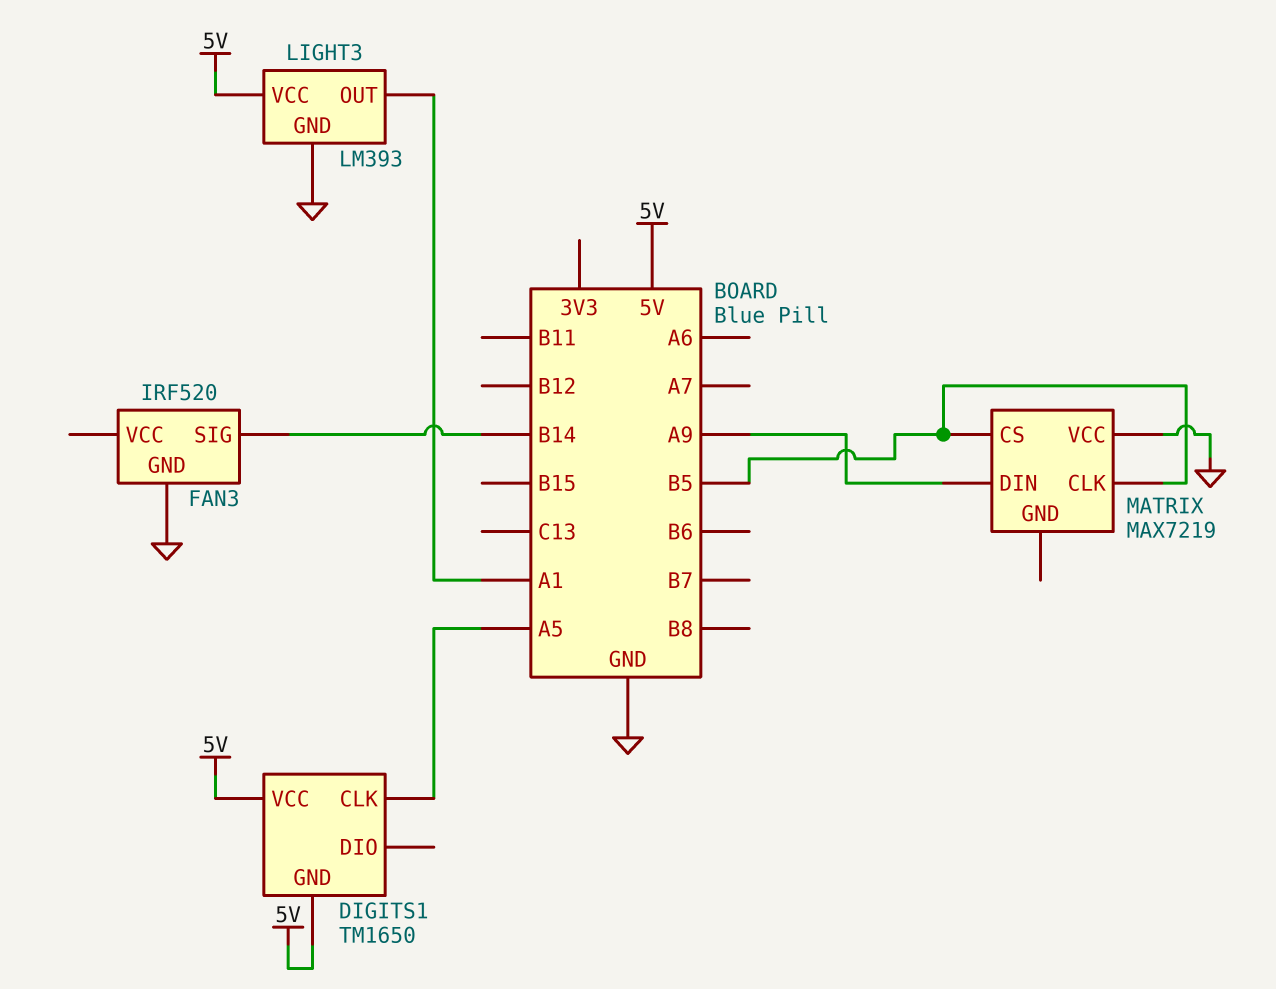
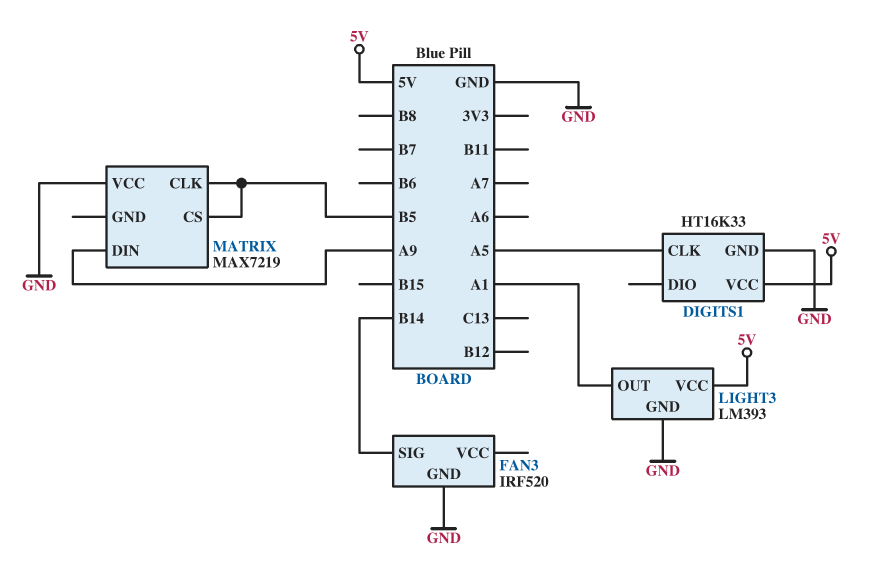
DIGITS1: TM1650 -> HT16K33
DIGITS1 pin GND: 5V -> GND

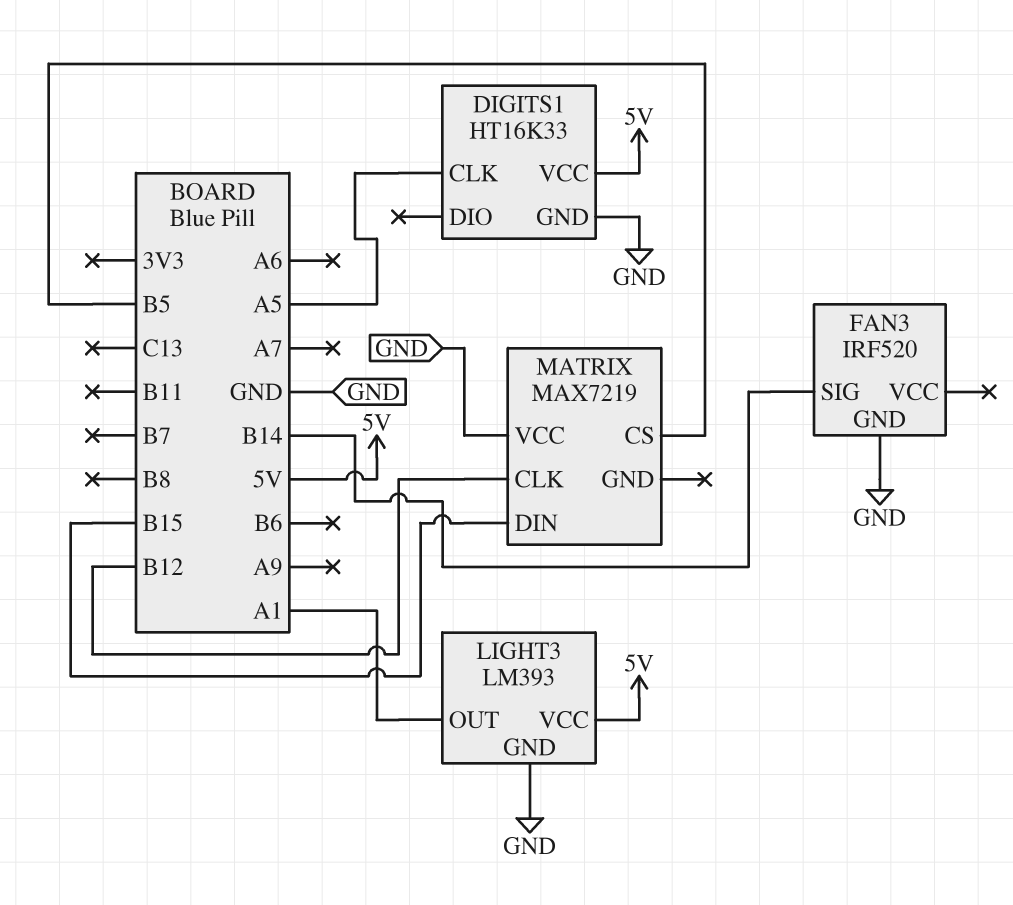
MATRIX pin CLK: B5 -> B12
MATRIX pin DIN: A9 -> B15

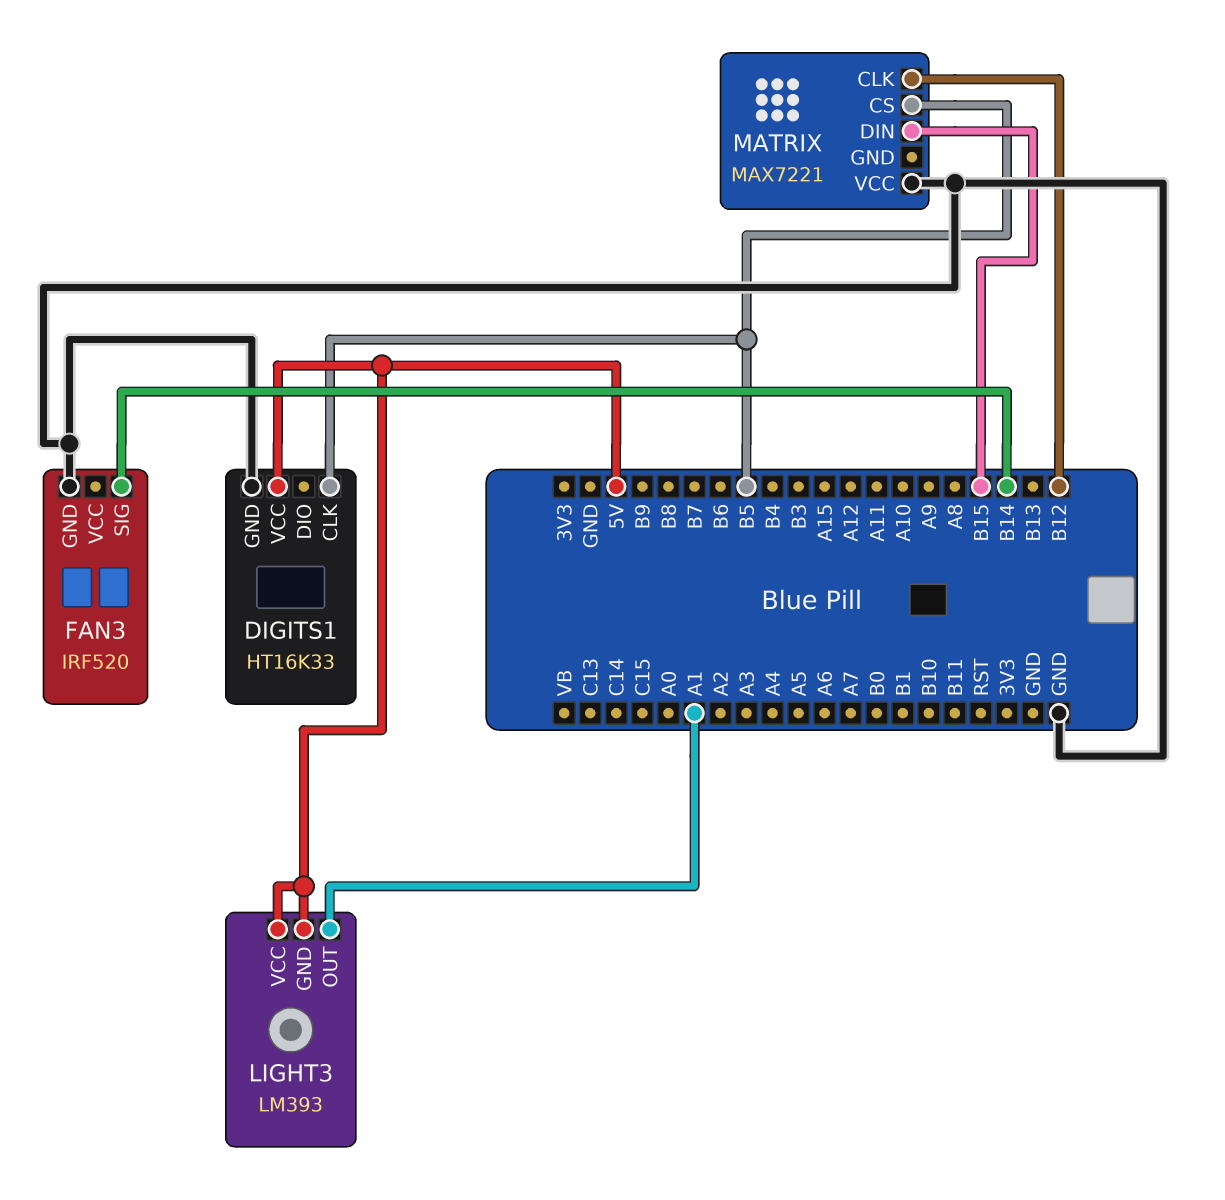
DIGITS1 pin CLK: A5 -> B5
LIGHT3 pin GND: GND -> 5V
MATRIX: MAX7219 -> MAX7221

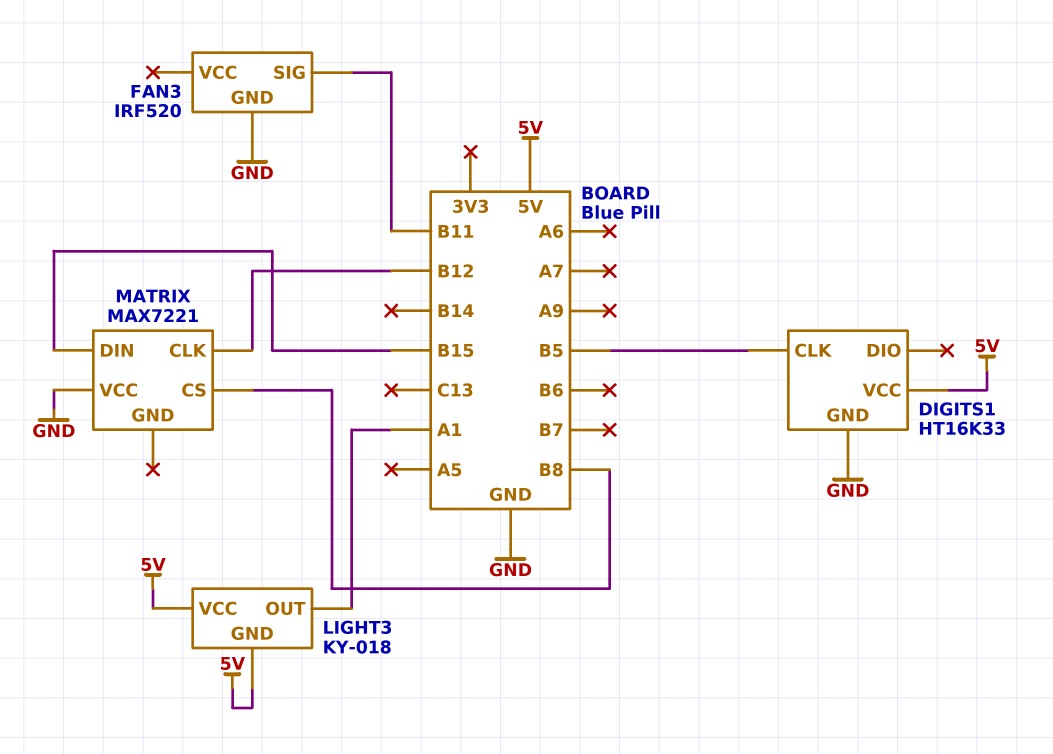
FAN3 pin SIG: B14 -> B11
LIGHT3: LM393 -> KY-018
MATRIX pin CS: B5 -> B8

